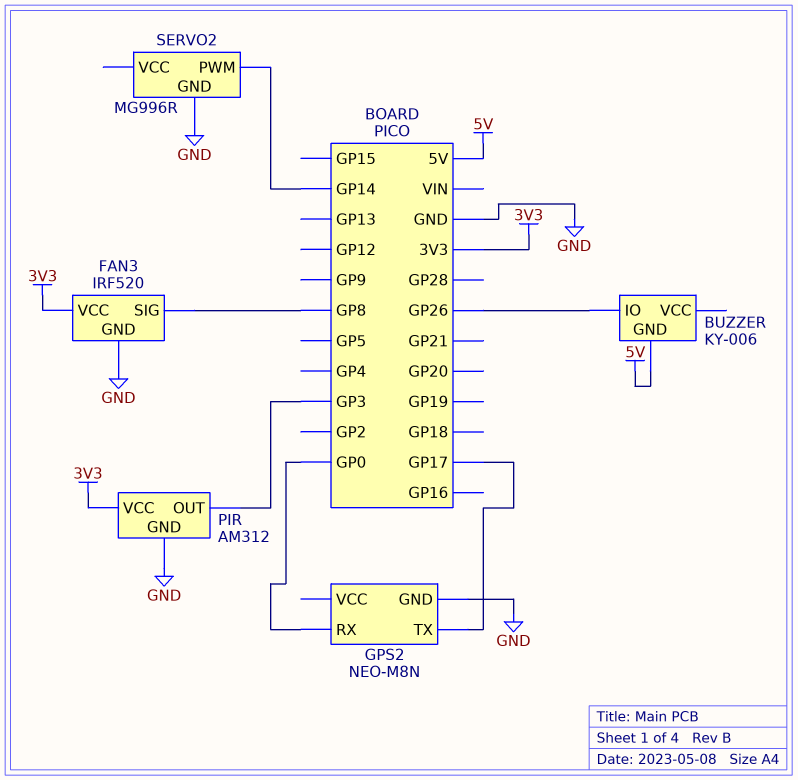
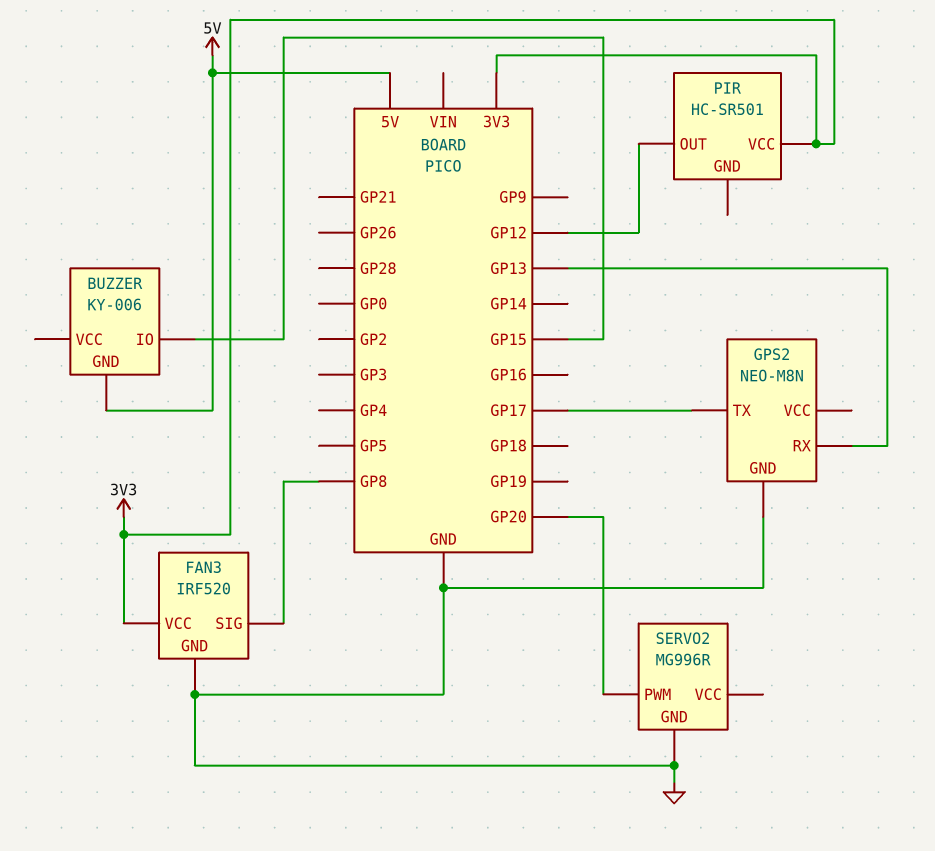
BUZZER pin IO: GP26 -> GP15
GPS2 pin RX: GP0 -> GP13
PIR: AM312 -> HC-SR501
PIR pin GND: GND -> none
PIR pin OUT: GP3 -> GP12
SERVO2 pin PWM: GP14 -> GP20

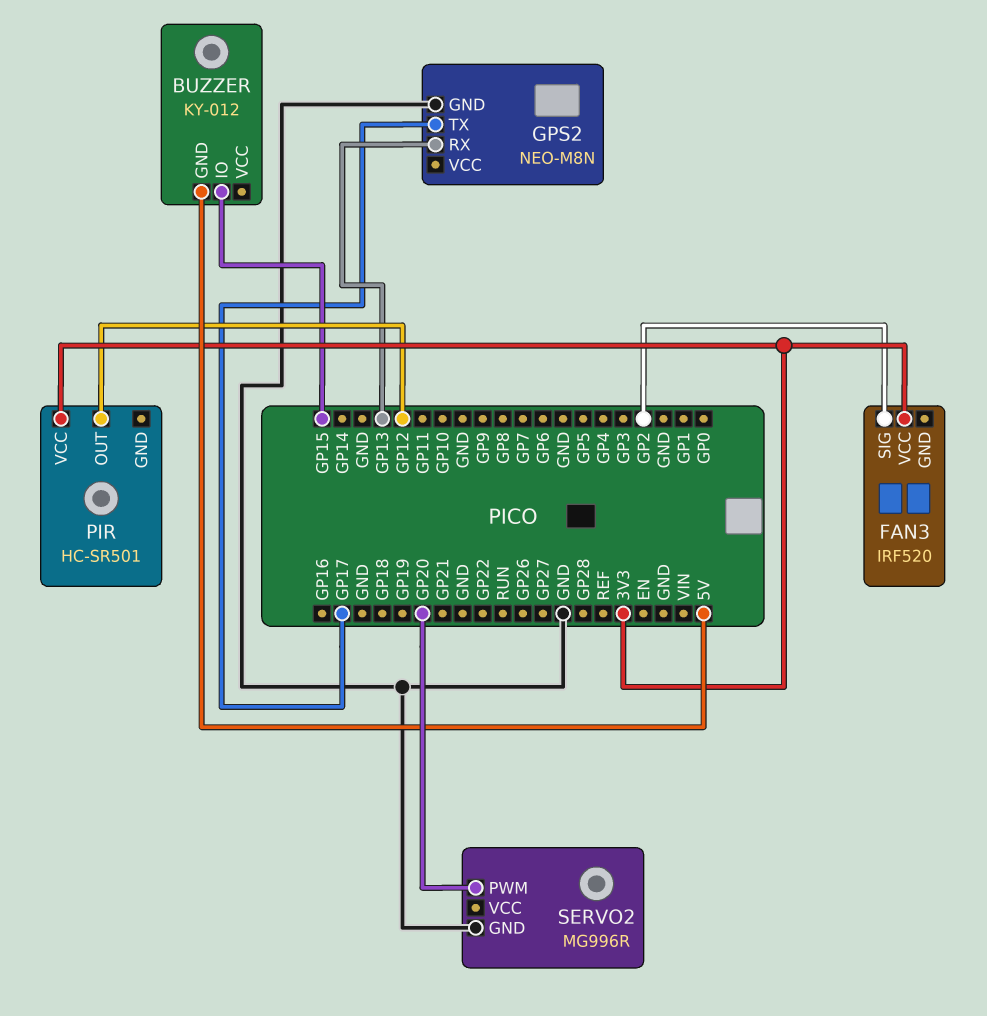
BUZZER: KY-006 -> KY-012
FAN3 pin GND: GND -> none
FAN3 pin SIG: GP8 -> GP2

